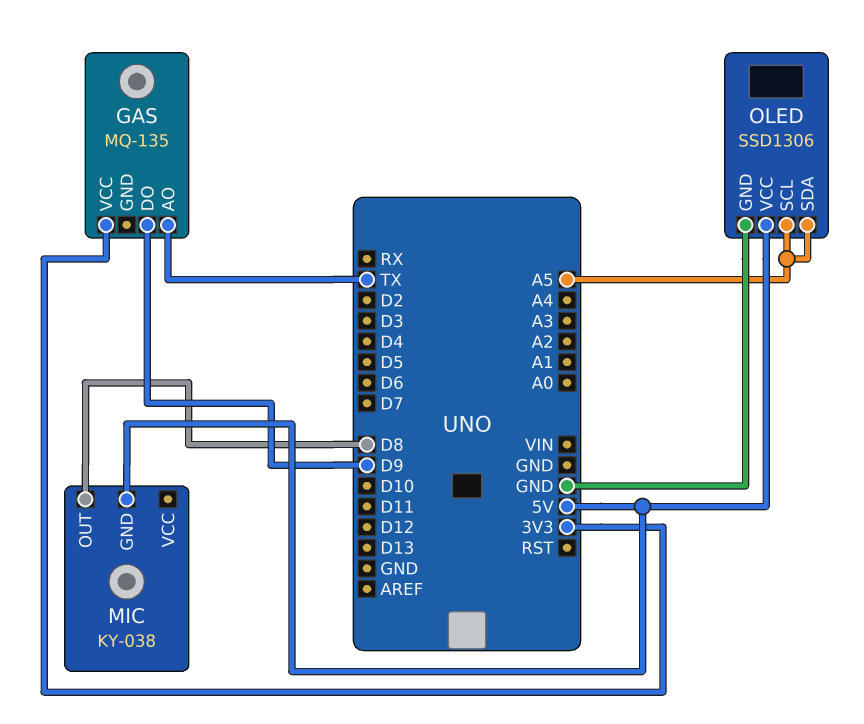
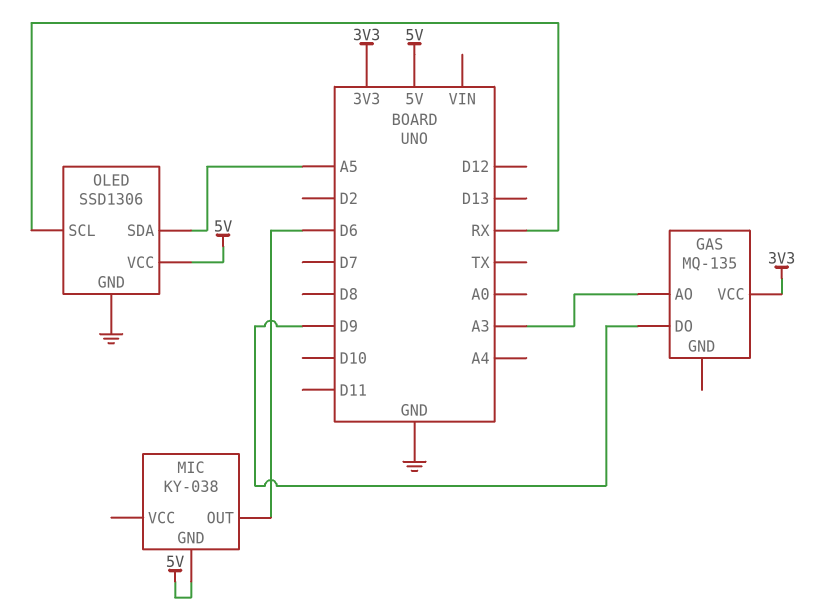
GAS pin AO: TX -> A3
MIC pin OUT: D8 -> D6
OLED pin SCL: A5 -> RX

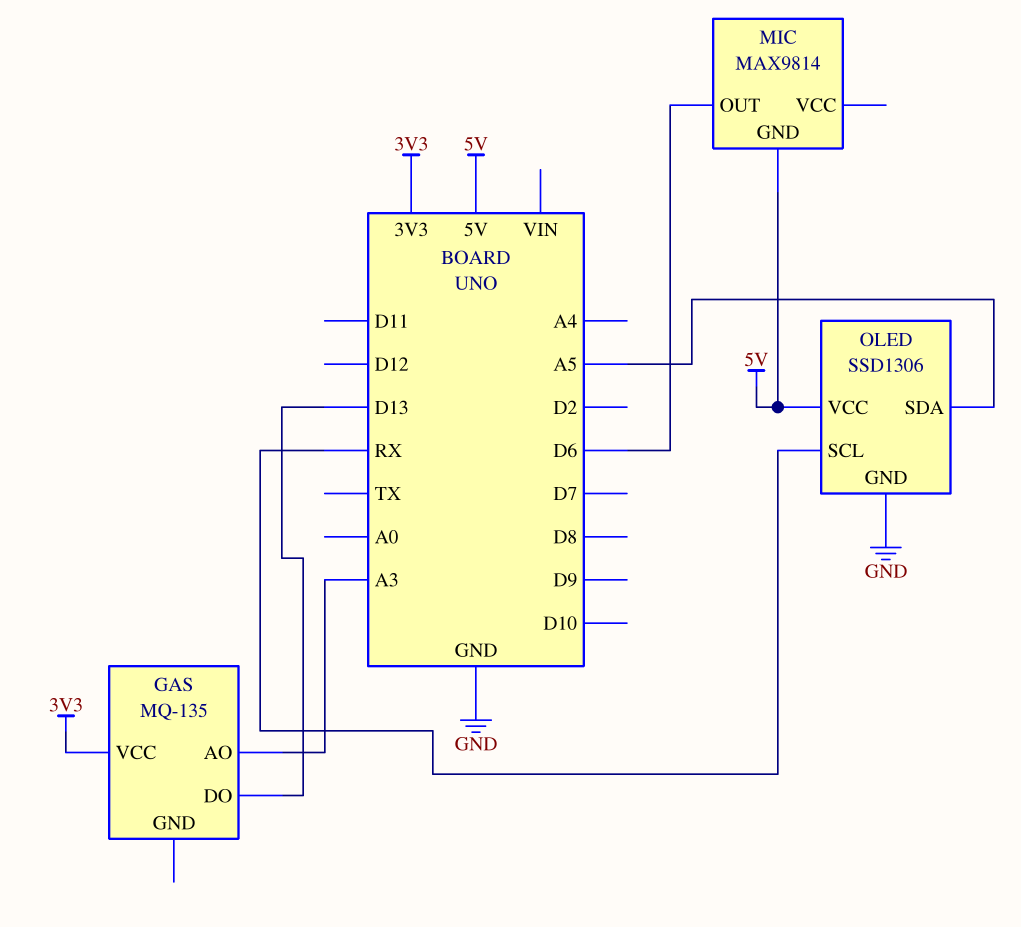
GAS pin DO: D9 -> D13
MIC: KY-038 -> MAX9814

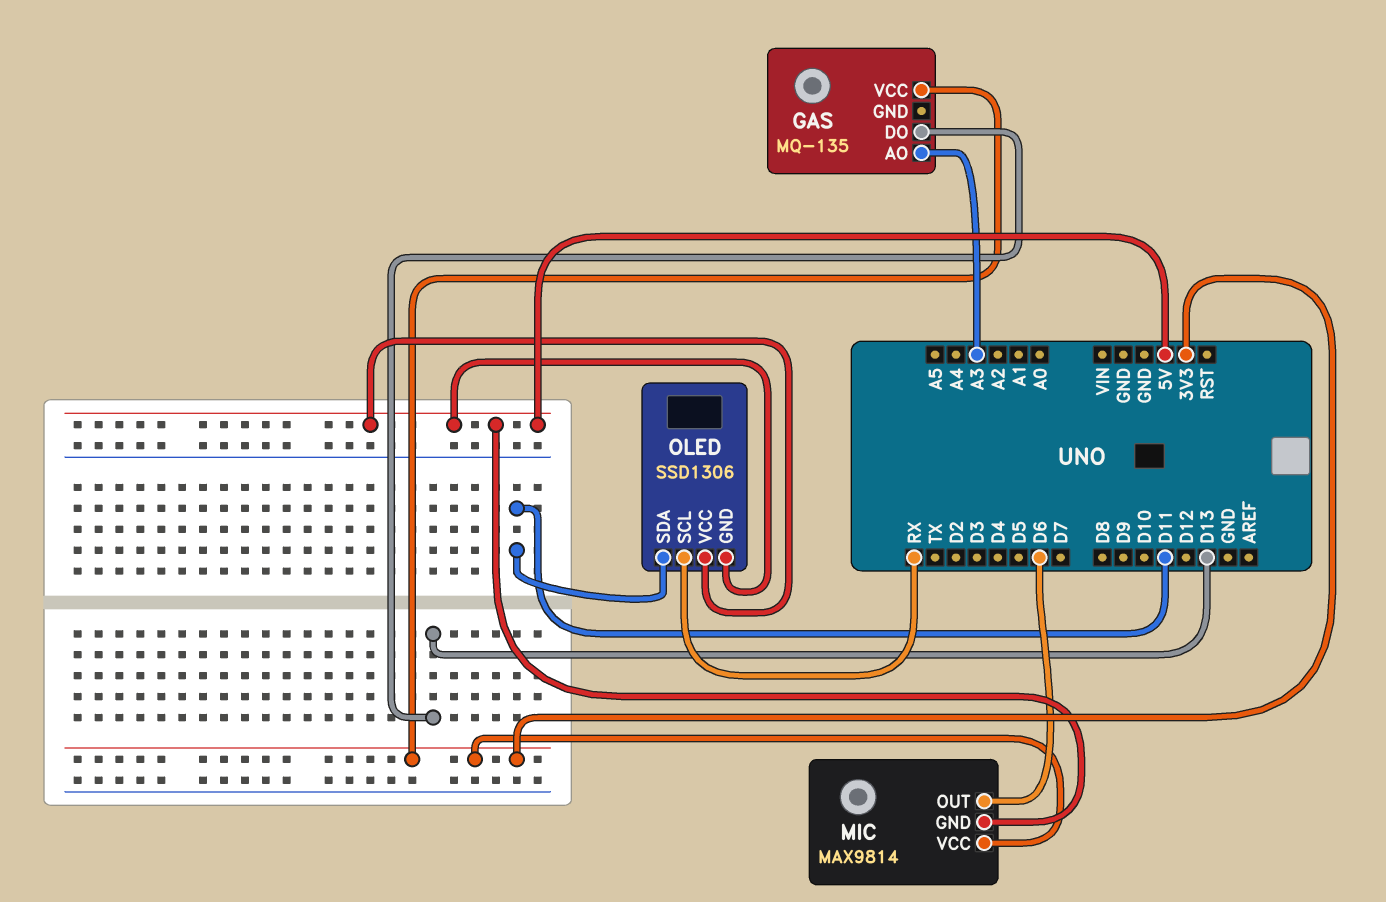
MIC pin VCC: none -> 3V3
OLED pin GND: GND -> 5V
OLED pin SDA: A5 -> D11

